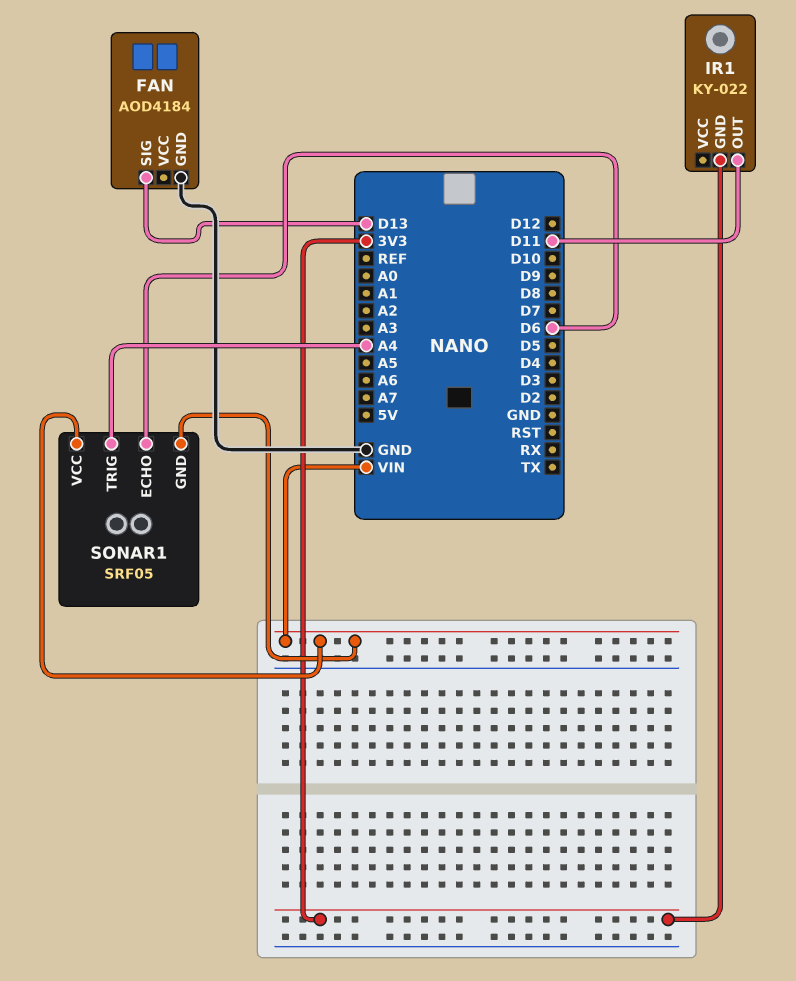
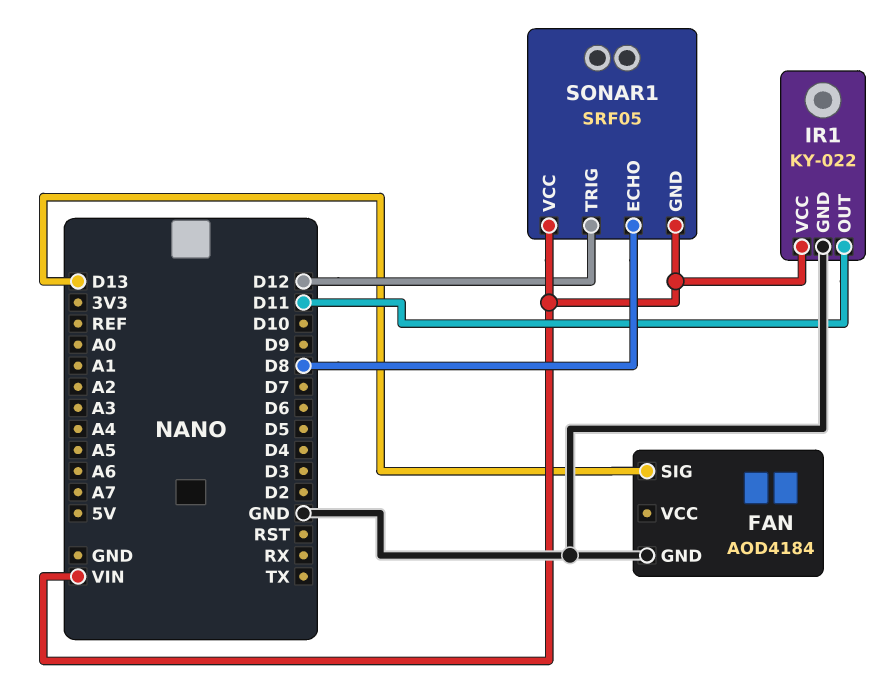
IR1 pin GND: 3V3 -> GND
IR1 pin VCC: none -> VIN
SONAR1 pin ECHO: D6 -> D8
SONAR1 pin TRIG: A4 -> D12

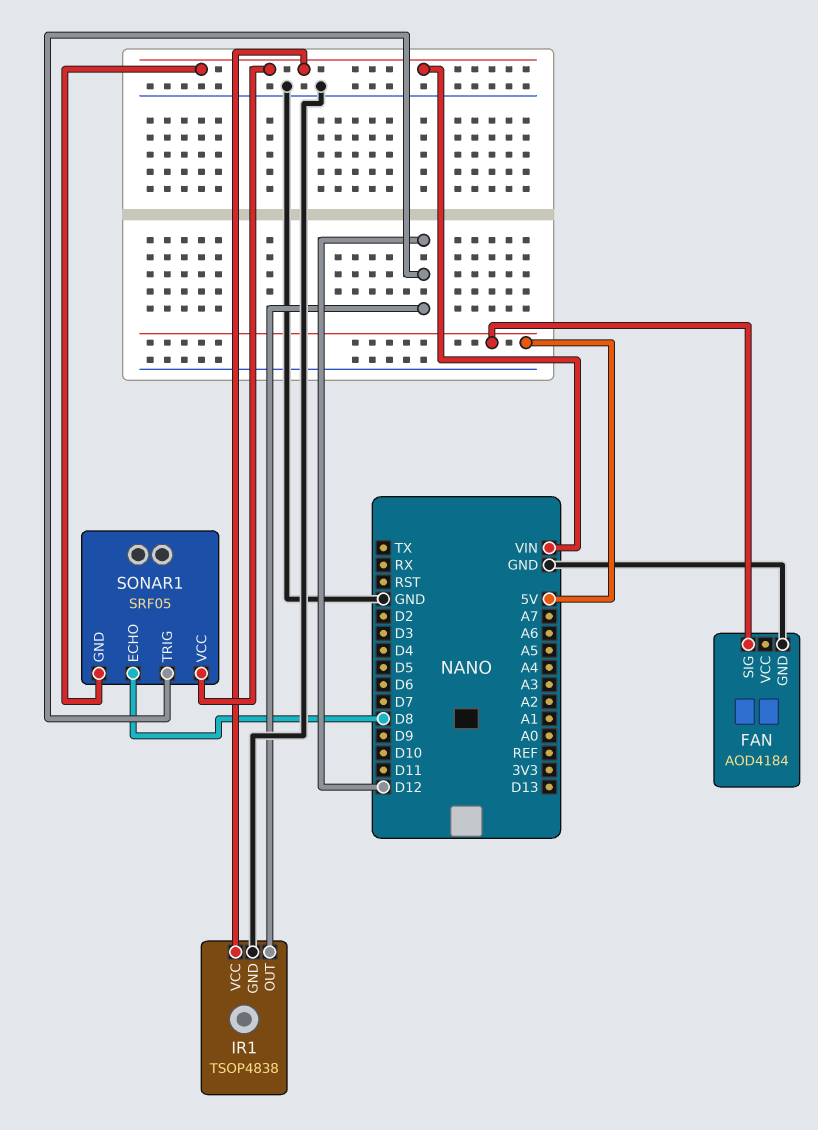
FAN pin SIG: D13 -> 5V
IR1: KY-022 -> TSOP4838
IR1 pin OUT: D11 -> D12

